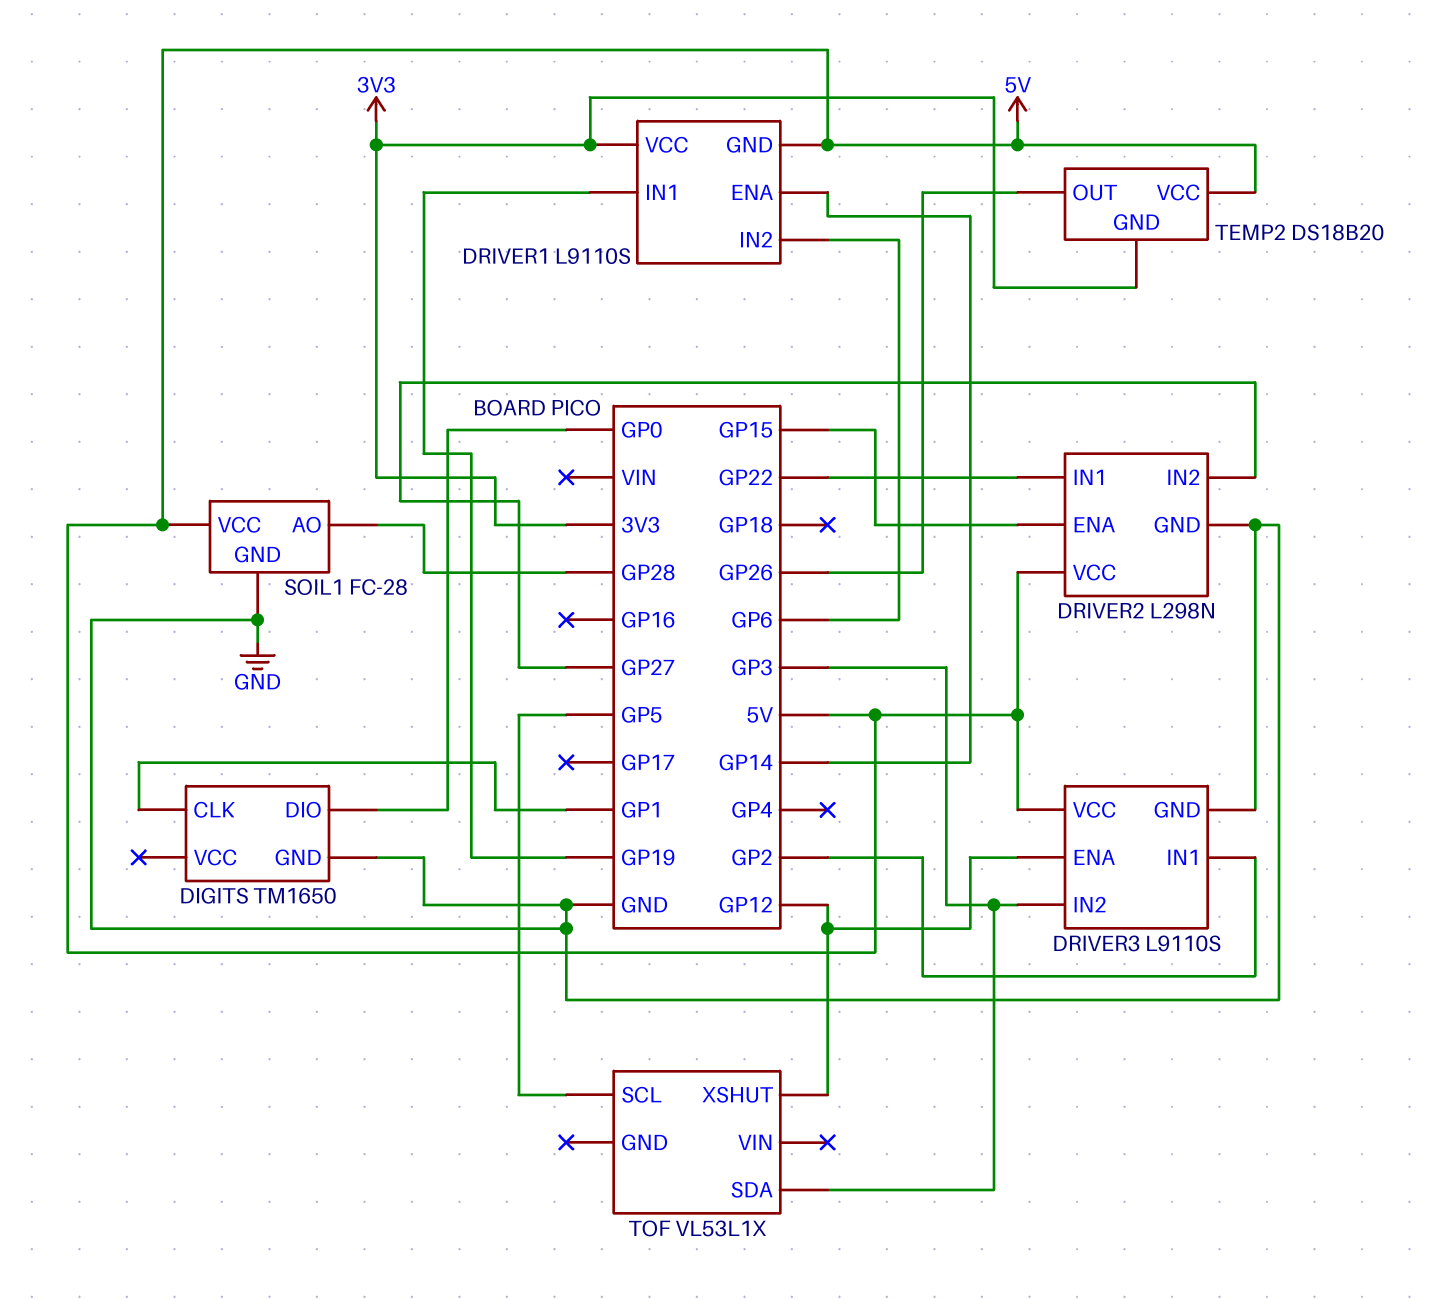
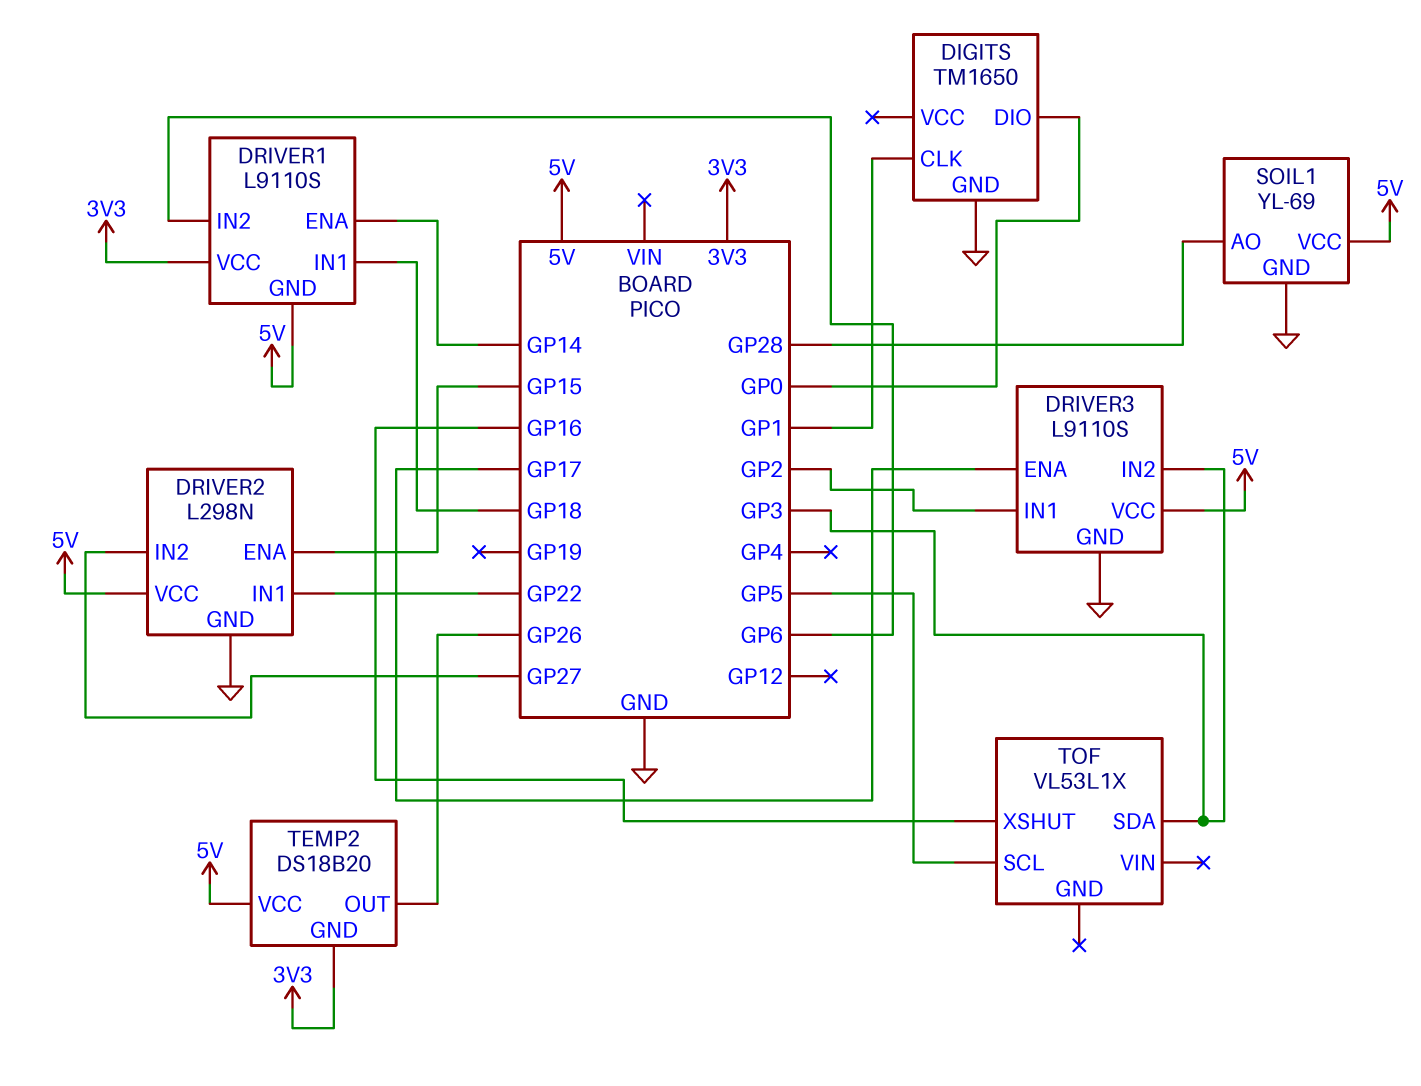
DRIVER1 pin IN1: GP19 -> GP18
DRIVER3 pin ENA: GP12 -> GP17
SOIL1: FC-28 -> YL-69
TOF pin XSHUT: GP12 -> GP16

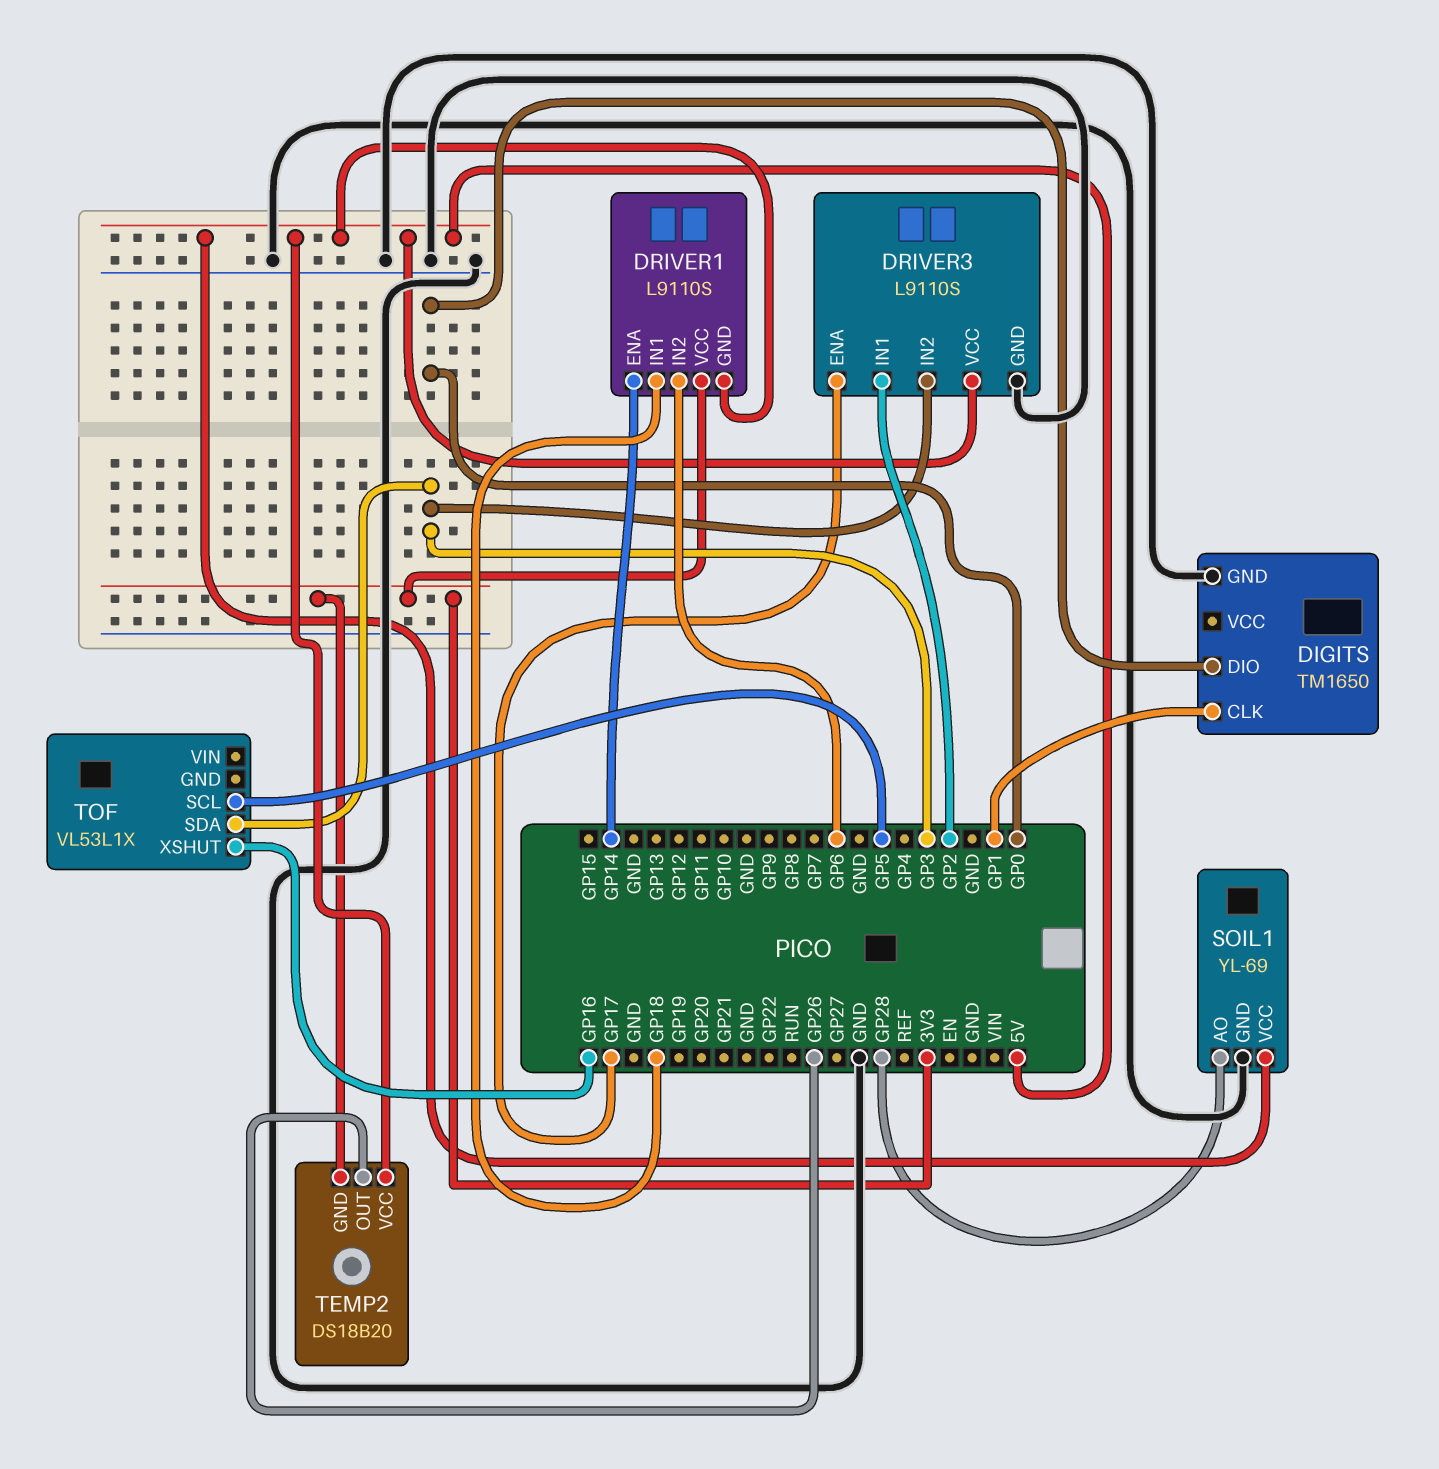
DRIVER2: L298N -> none
DRIVER2 pin ENA: GP15 -> none
DRIVER2 pin GND: GND -> none
DRIVER2 pin IN1: GP22 -> none
DRIVER2 pin IN2: GP27 -> none
DRIVER2 pin VCC: 5V -> none

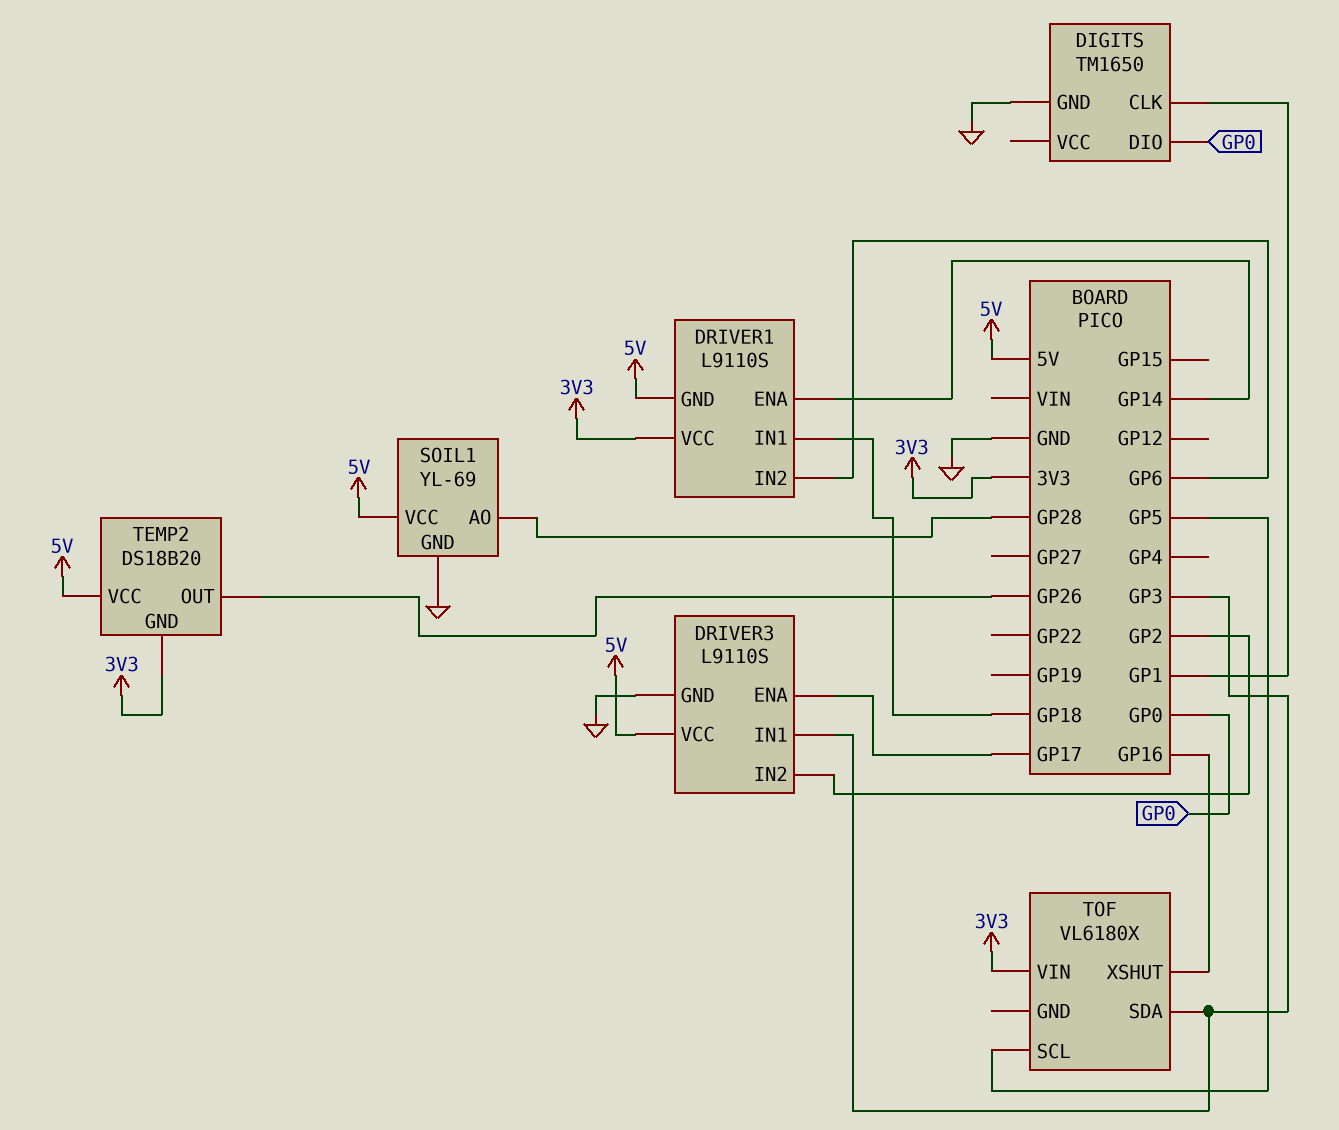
DRIVER3 pin IN1: GP2 -> GP3
DRIVER3 pin IN2: GP3 -> GP2
TOF: VL53L1X -> VL6180X
TOF pin VIN: none -> 3V3

